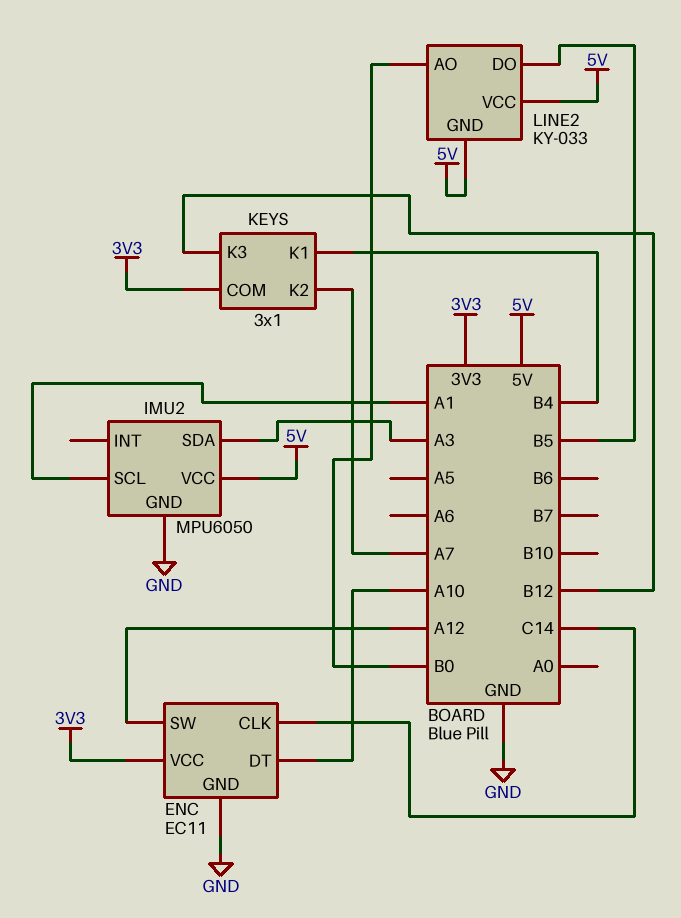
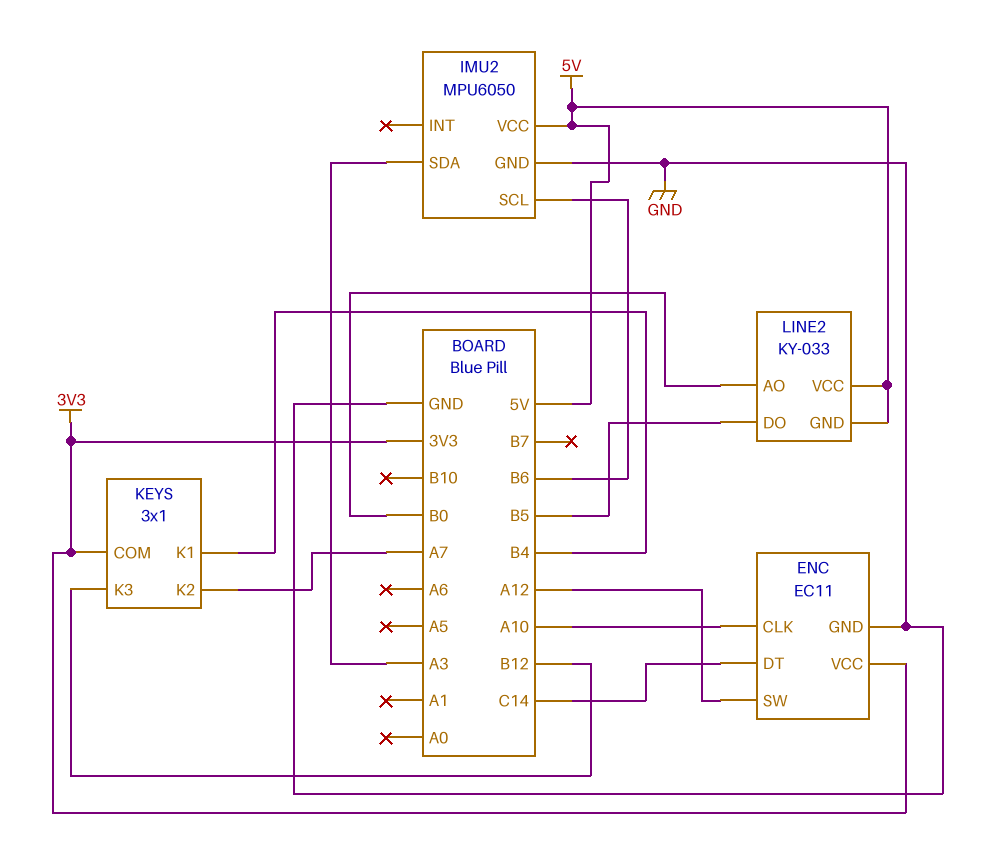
ENC pin CLK: C14 -> A10
ENC pin DT: A10 -> C14
IMU2 pin SCL: A1 -> B6

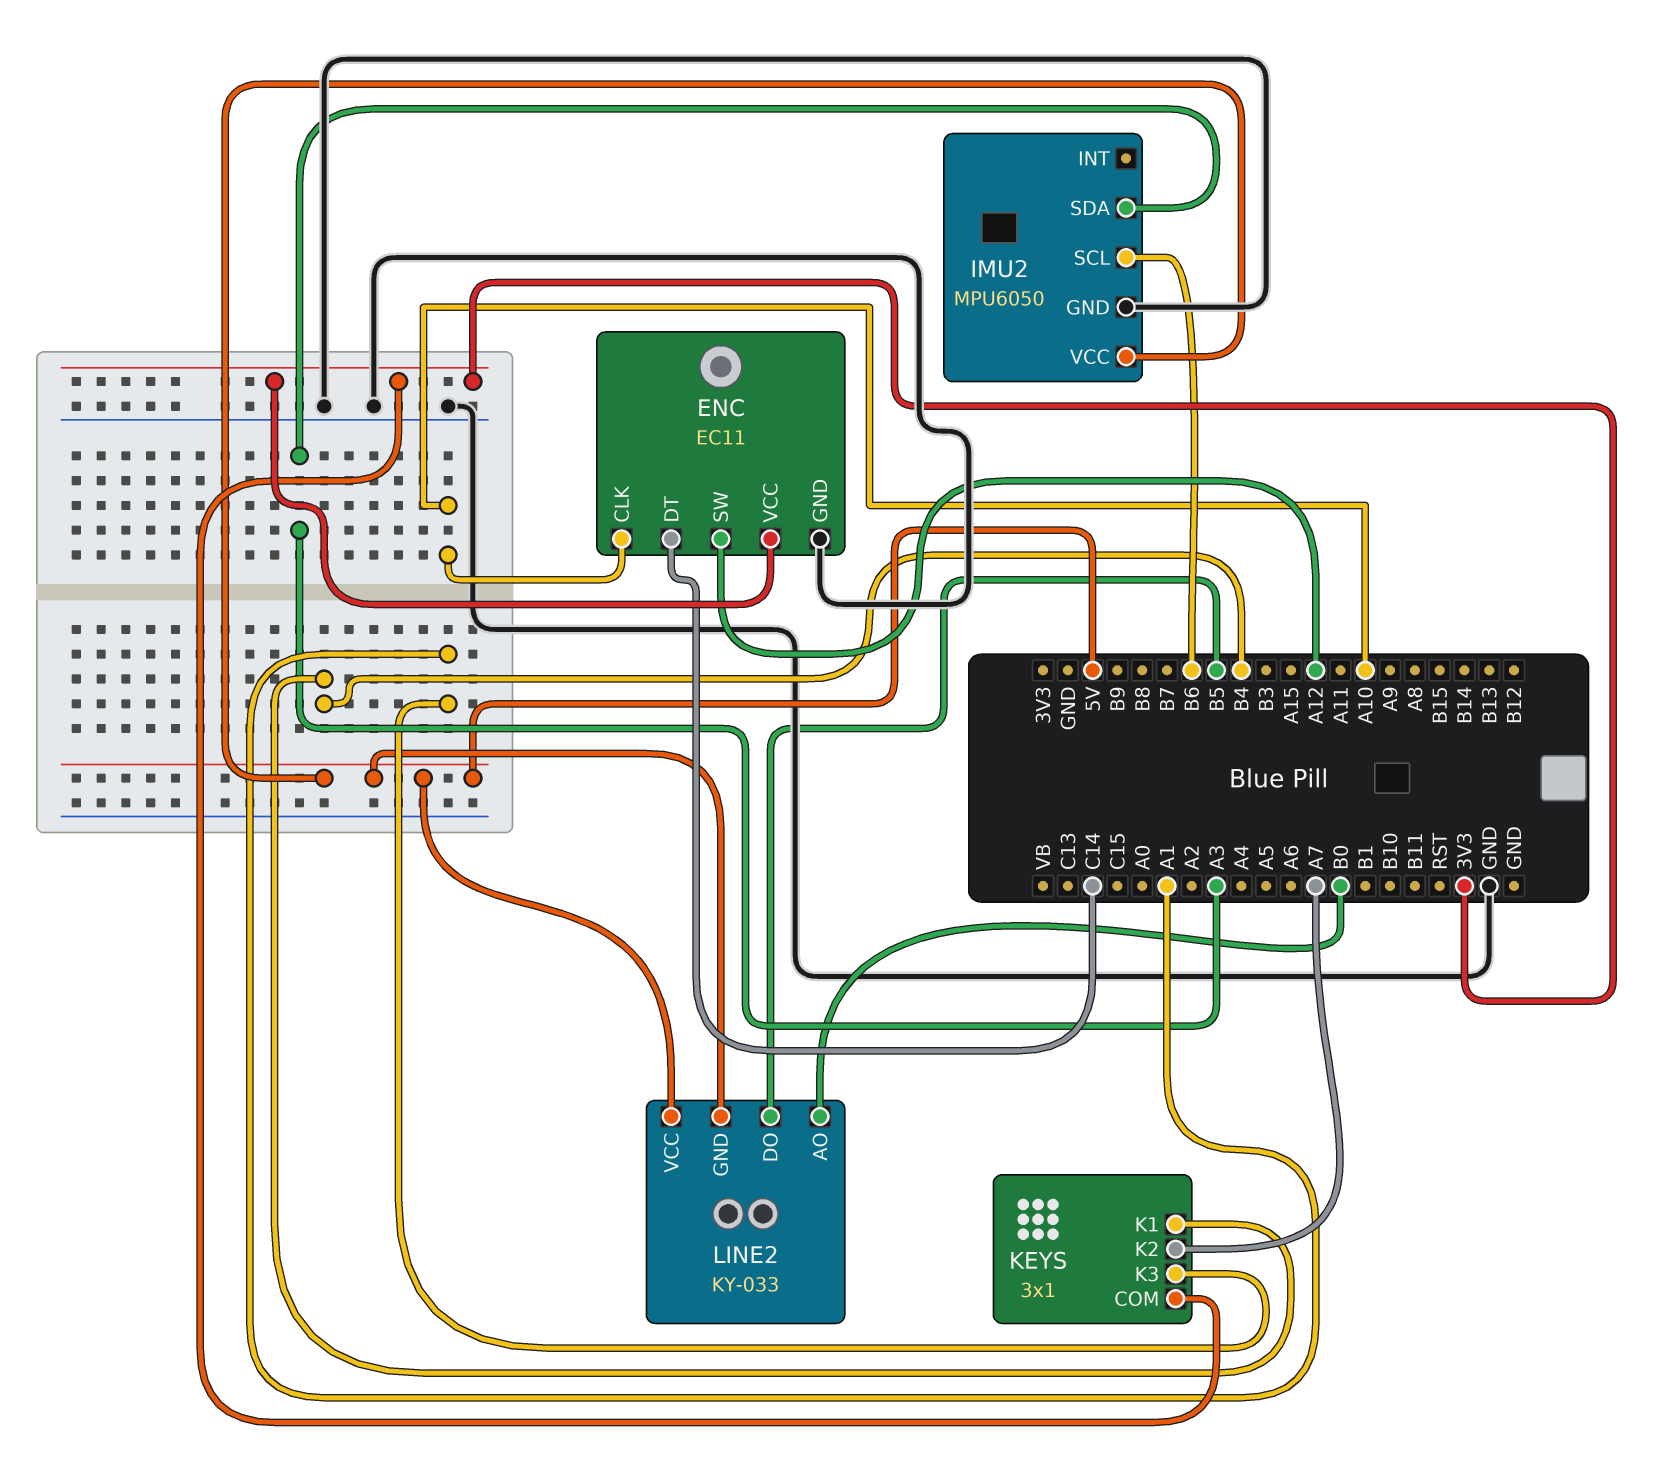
KEYS pin K3: B12 -> A1

